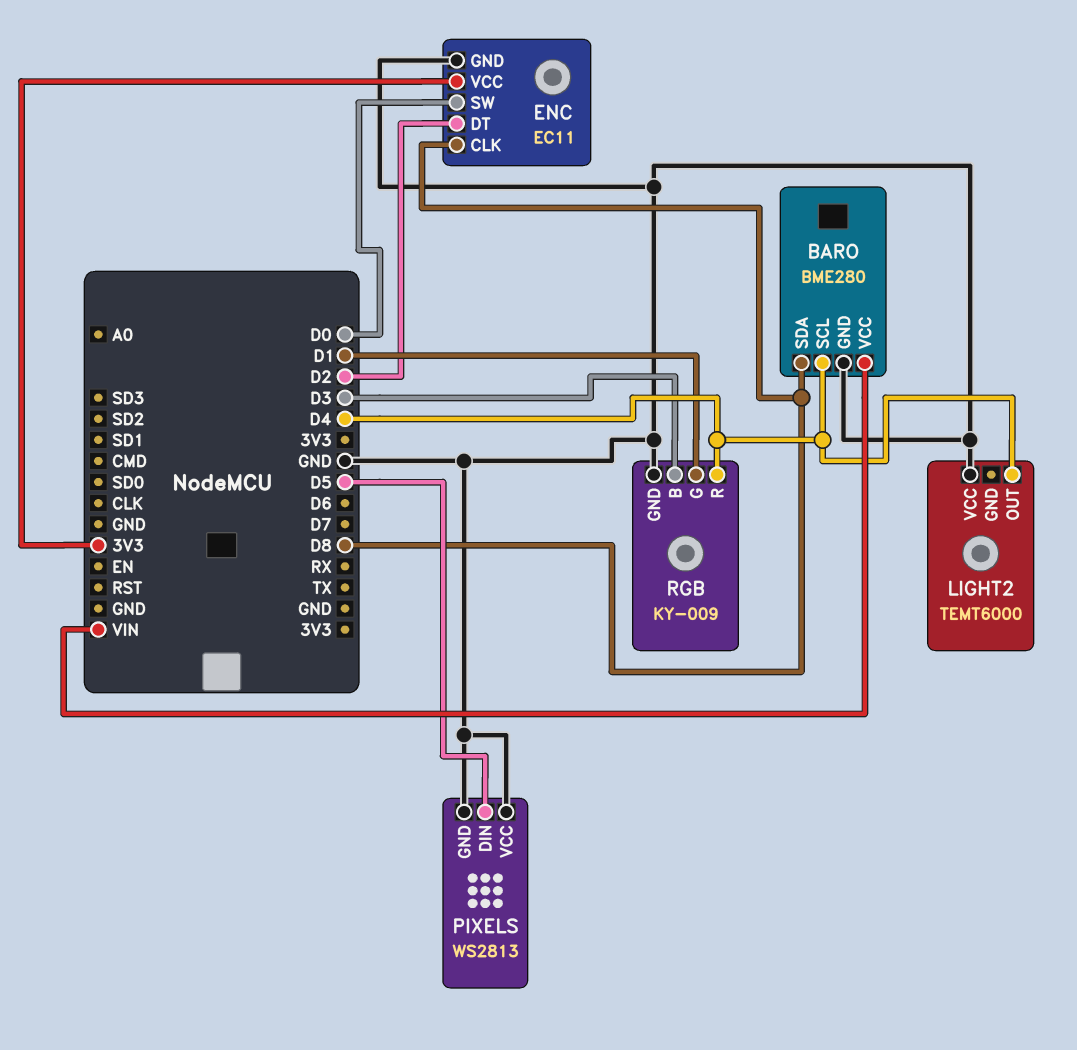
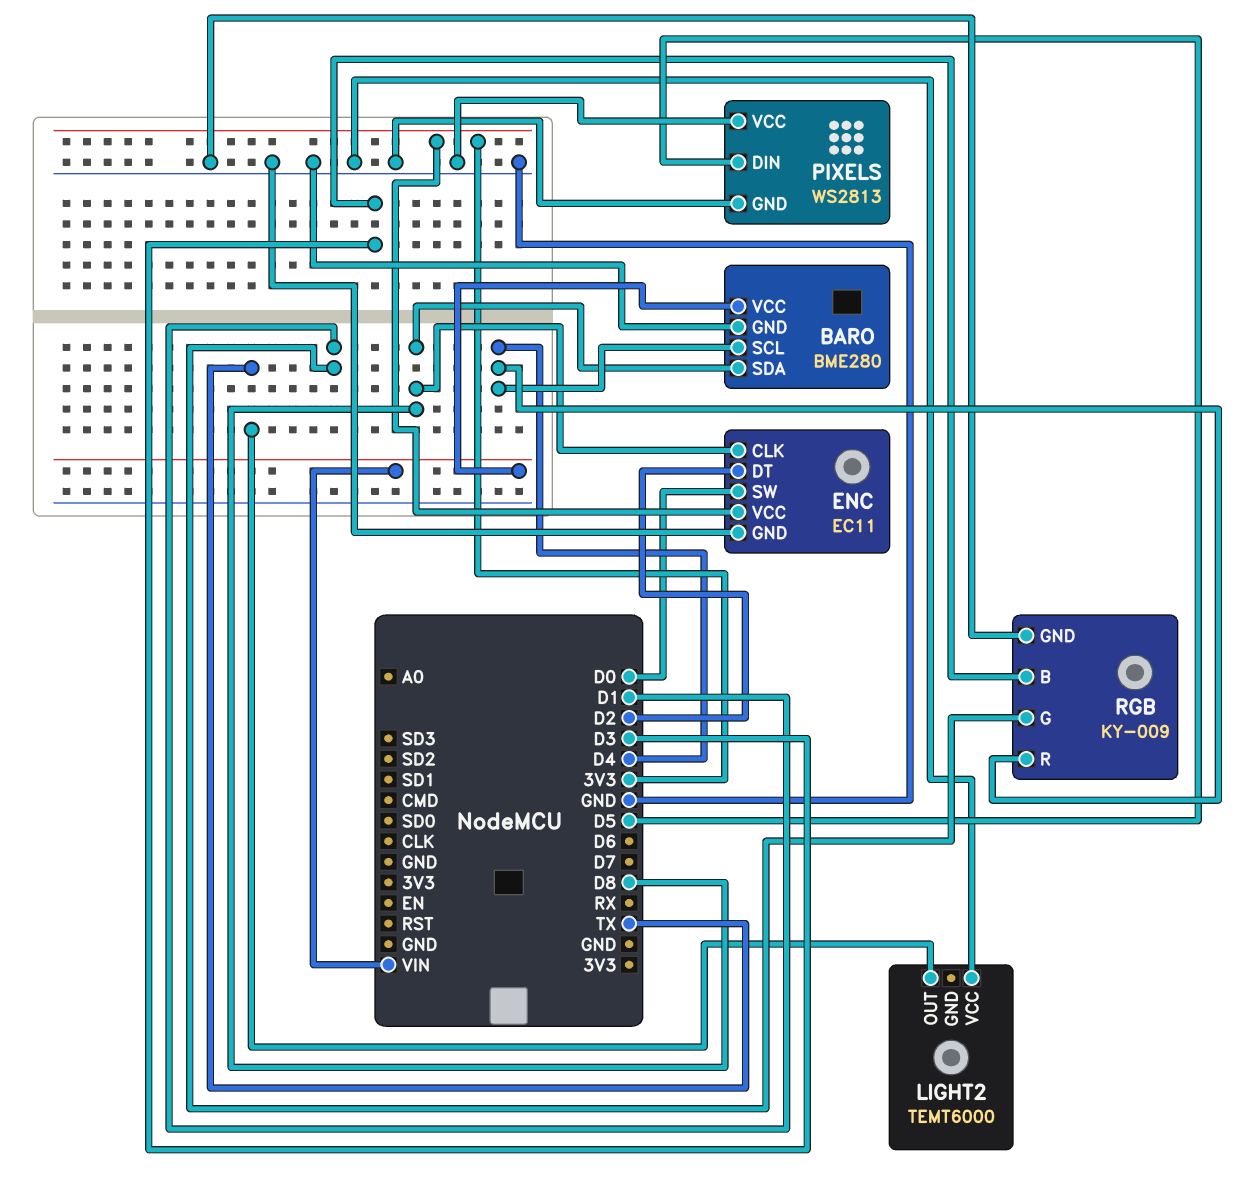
LIGHT2 pin OUT: D4 -> TX

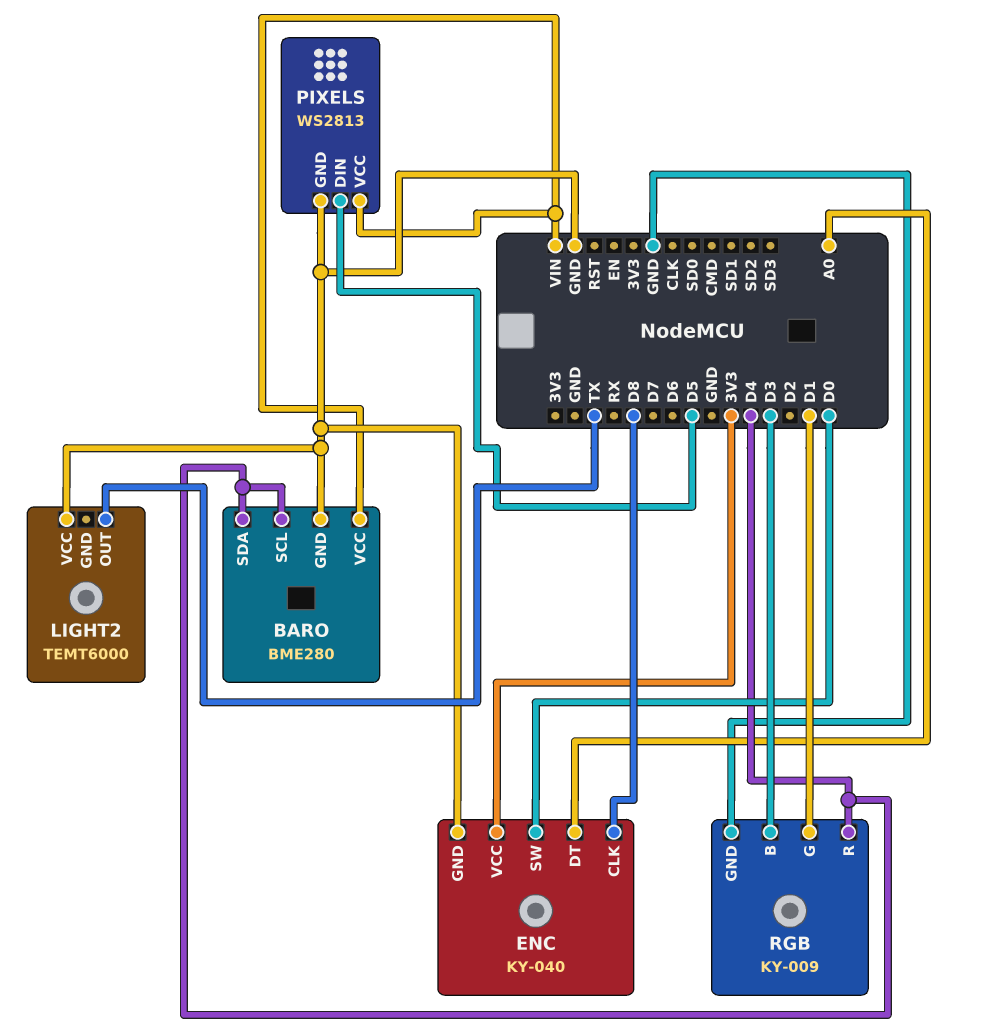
BARO pin SDA: D8 -> D4
ENC: EC11 -> KY-040
ENC pin DT: D2 -> A0
PIXELS pin VCC: GND -> VIN

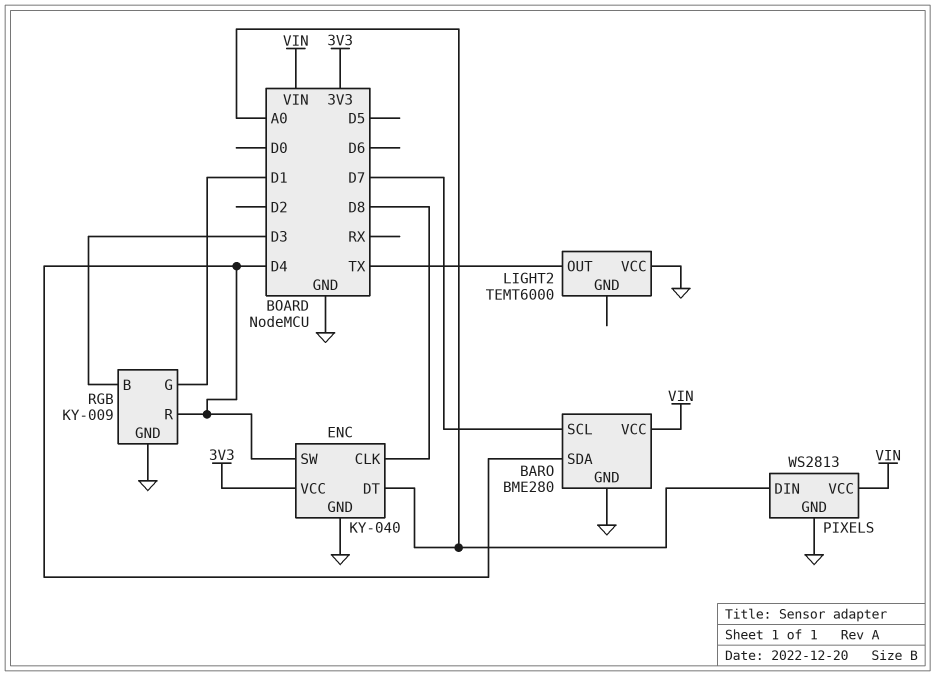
BARO pin SCL: D4 -> D7
ENC pin SW: D0 -> D4
PIXELS pin DIN: D5 -> A0

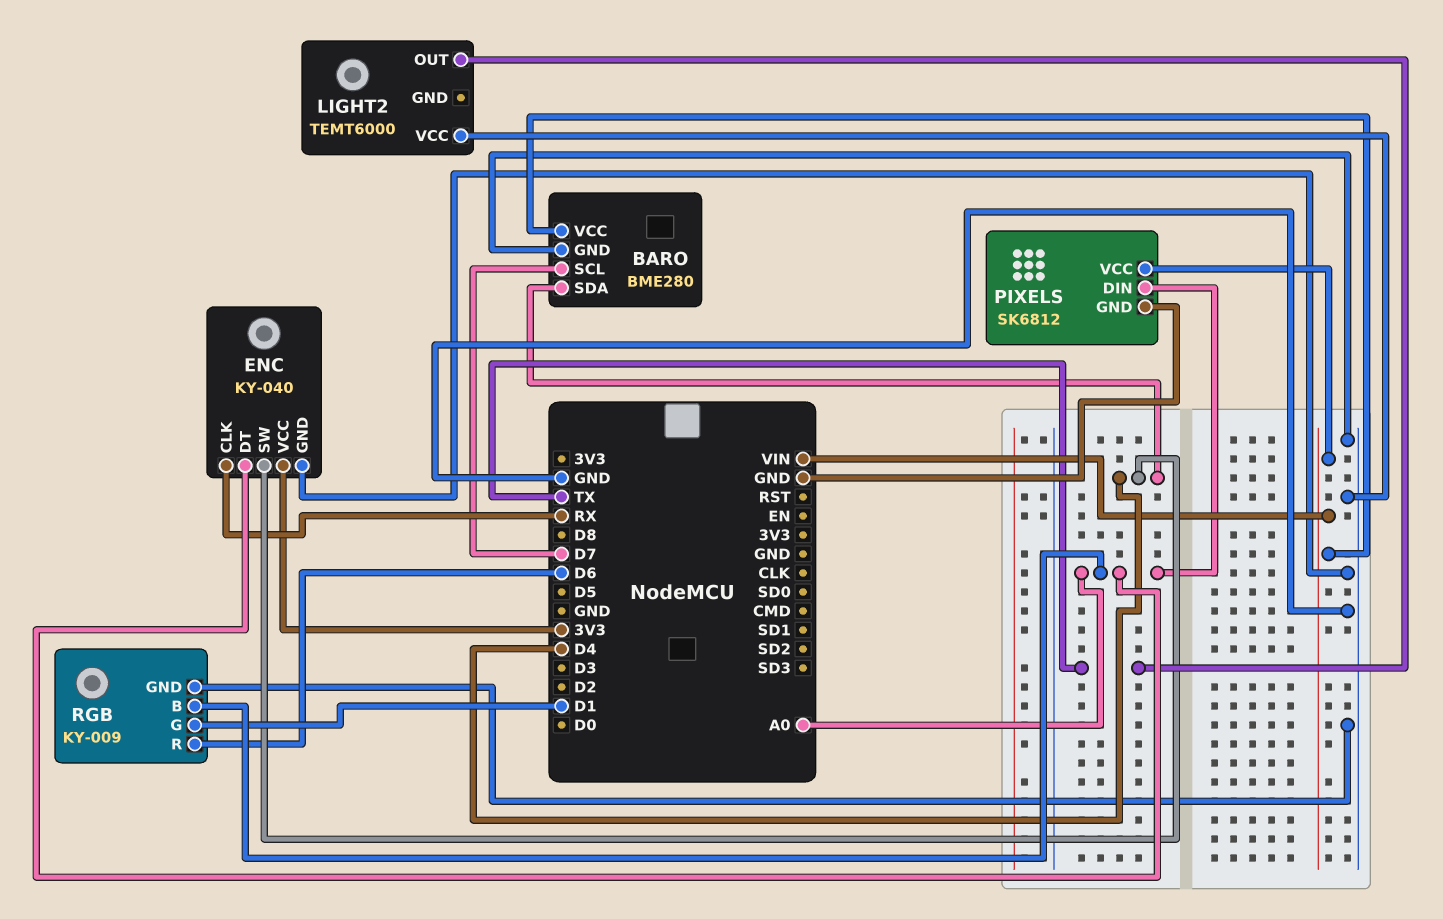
ENC pin CLK: D8 -> RX
PIXELS: WS2813 -> SK6812
RGB pin B: D3 -> A0
RGB pin R: D4 -> D6

